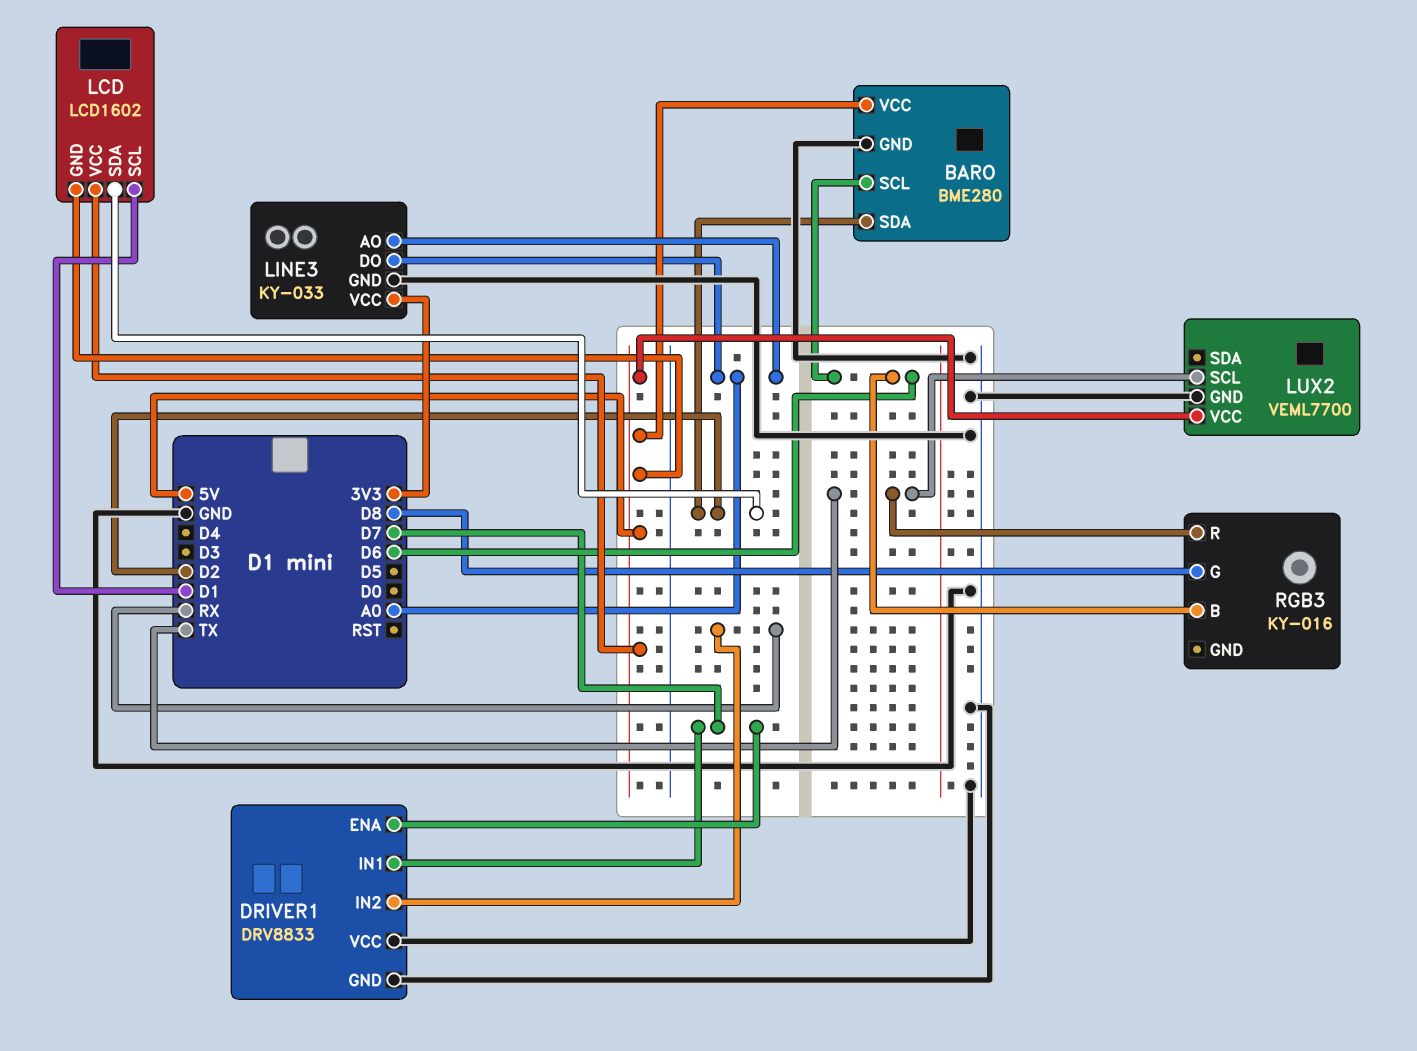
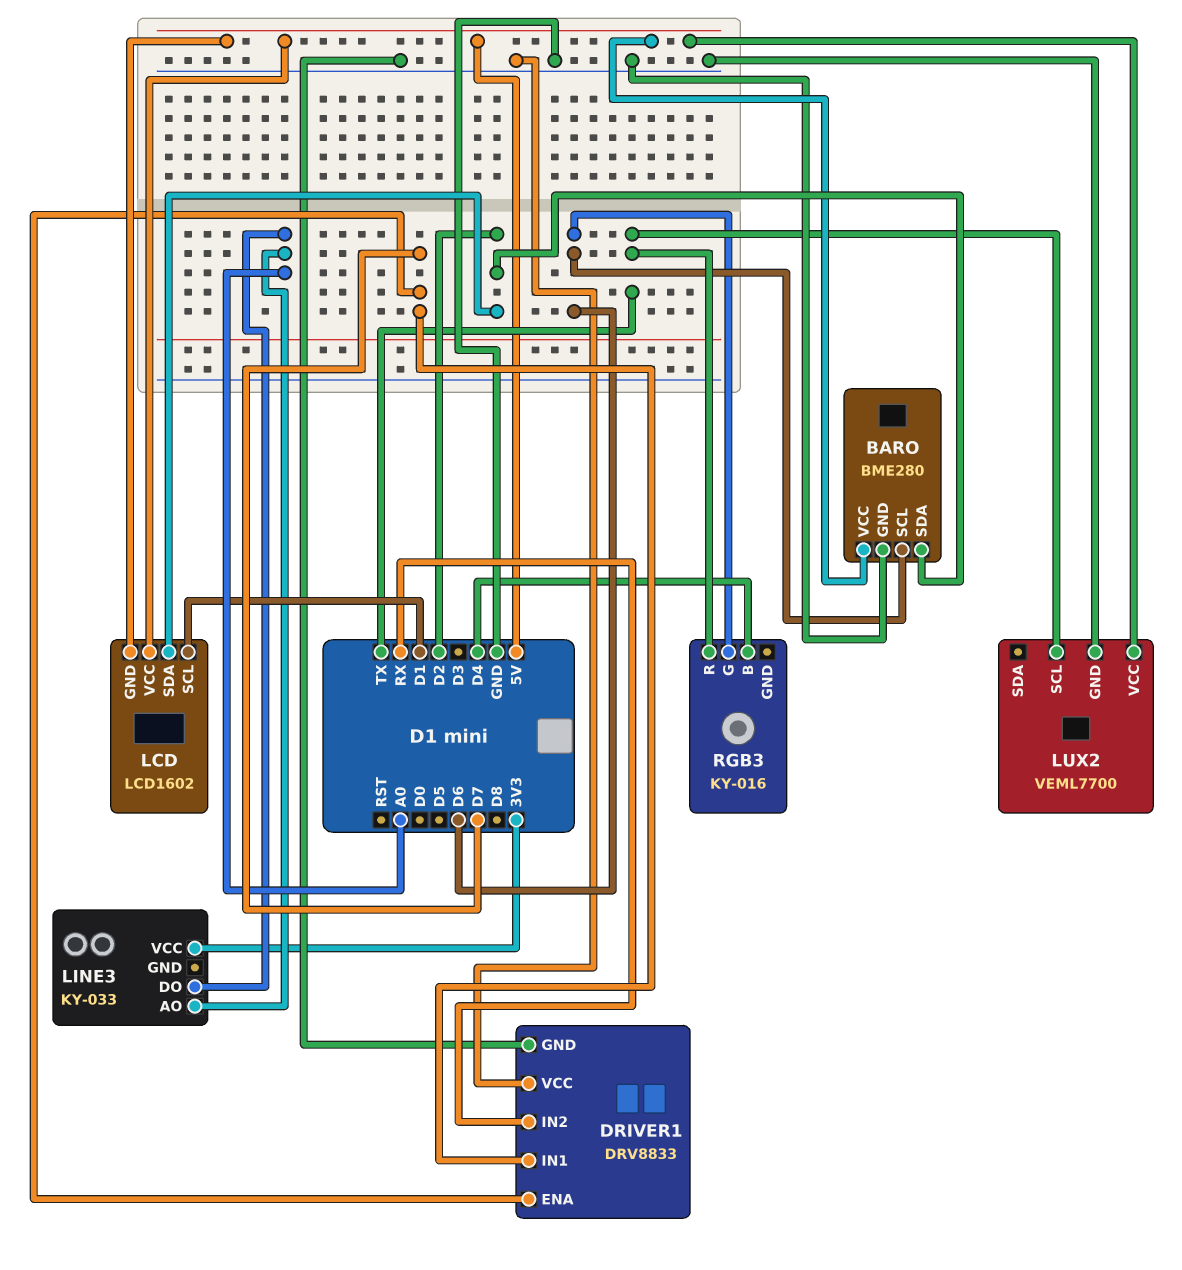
LINE3 pin GND: GND -> none
RGB3 pin B: D6 -> D4
RGB3 pin G: D8 -> D6

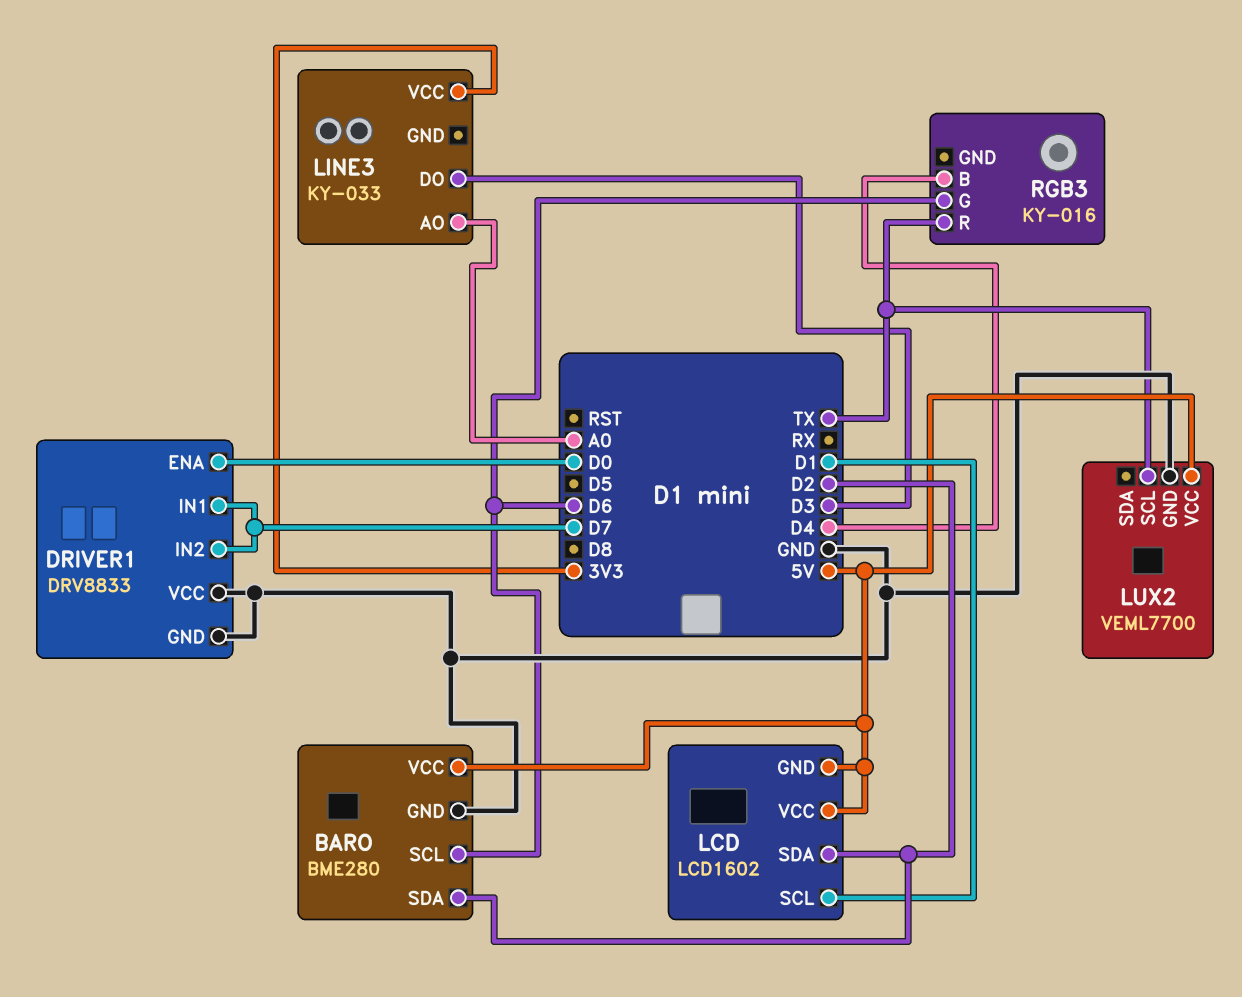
DRIVER1 pin ENA: D7 -> D0
DRIVER1 pin IN2: RX -> D7
LINE3 pin DO: A0 -> D3

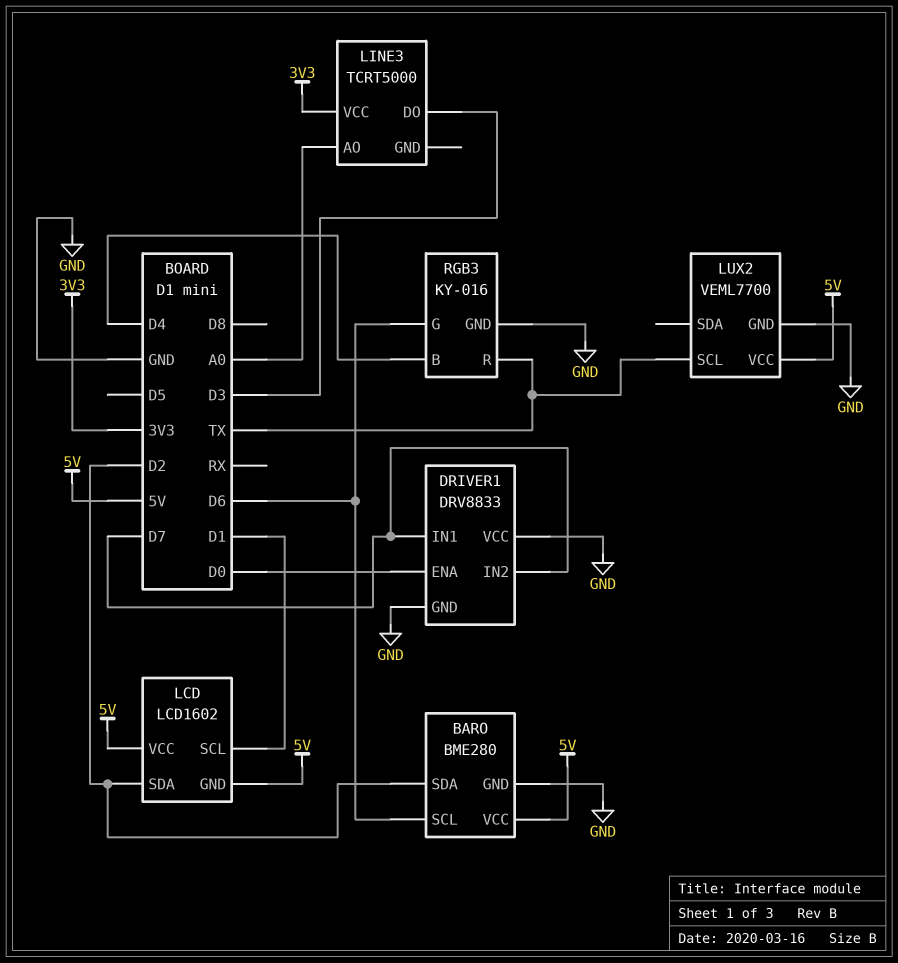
LINE3: KY-033 -> TCRT5000
RGB3 pin GND: none -> GND

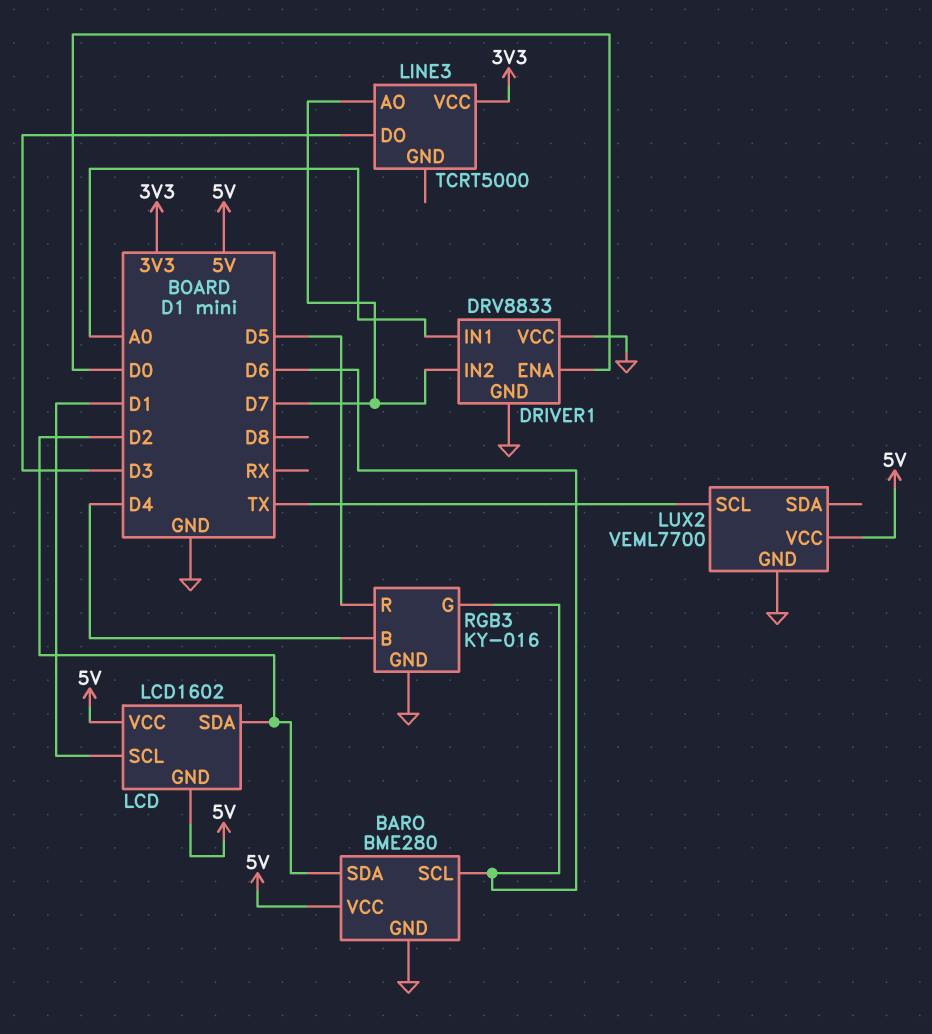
DRIVER1 pin IN1: D7 -> A0
LINE3 pin AO: A0 -> D7
RGB3 pin R: TX -> D5

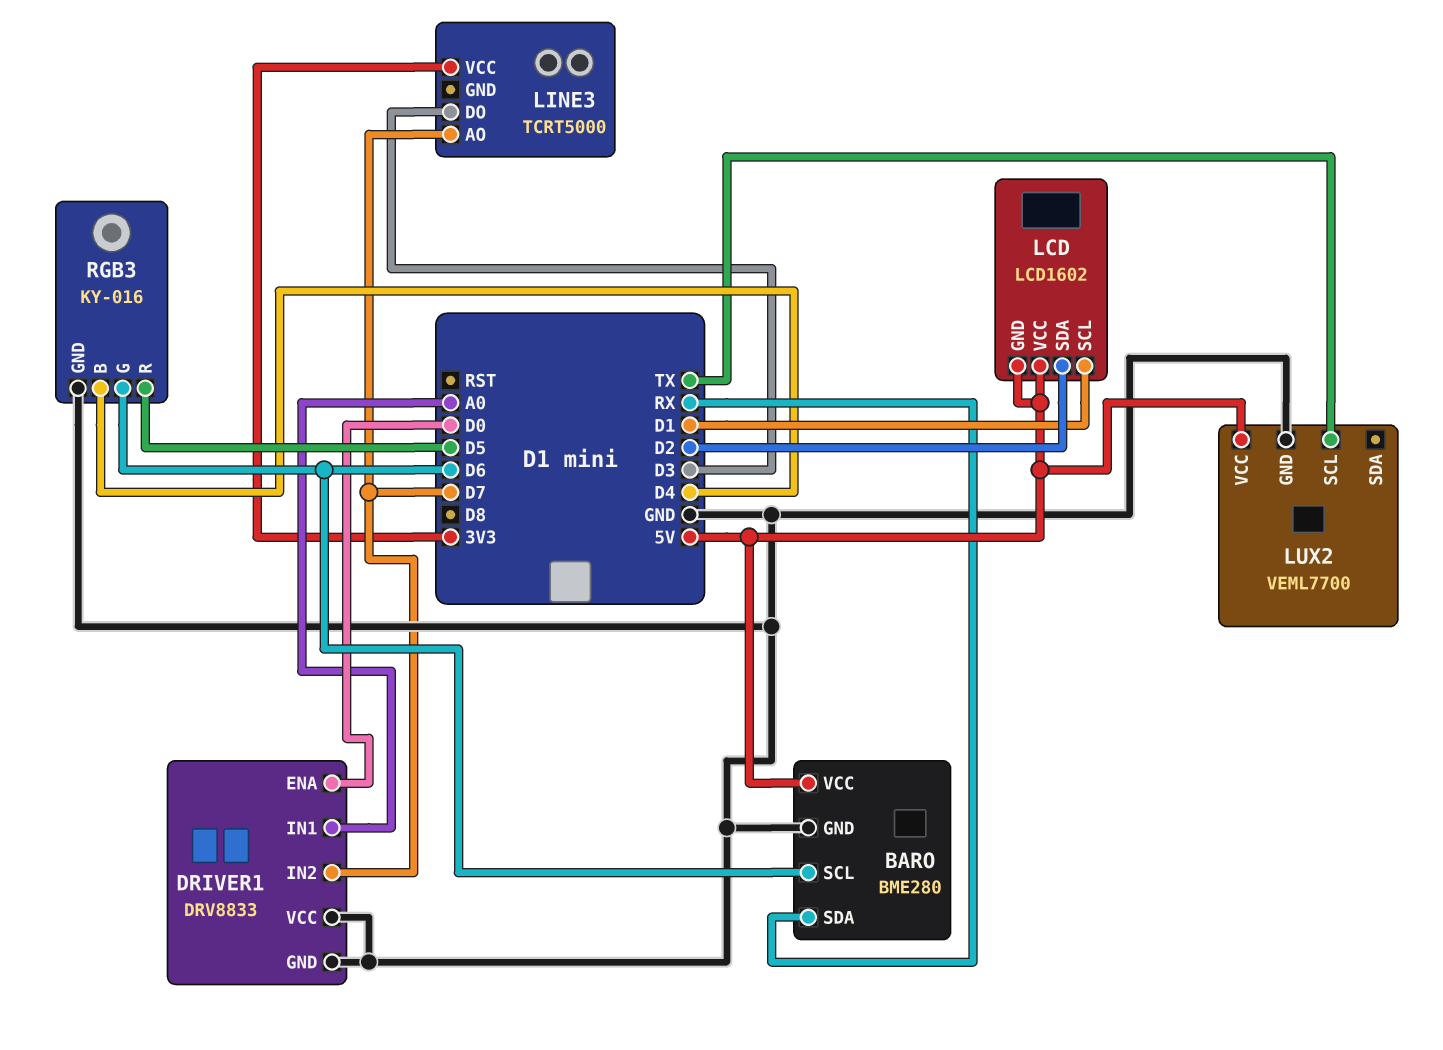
BARO pin SDA: D2 -> RX

